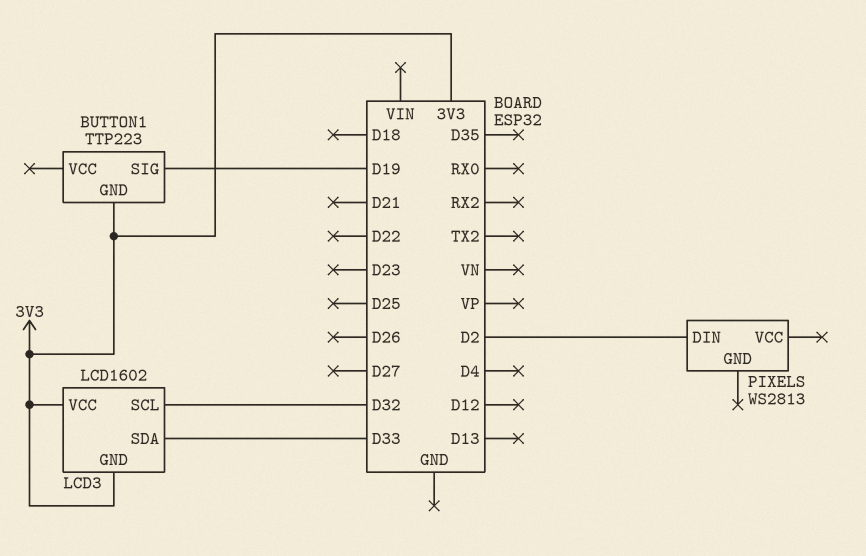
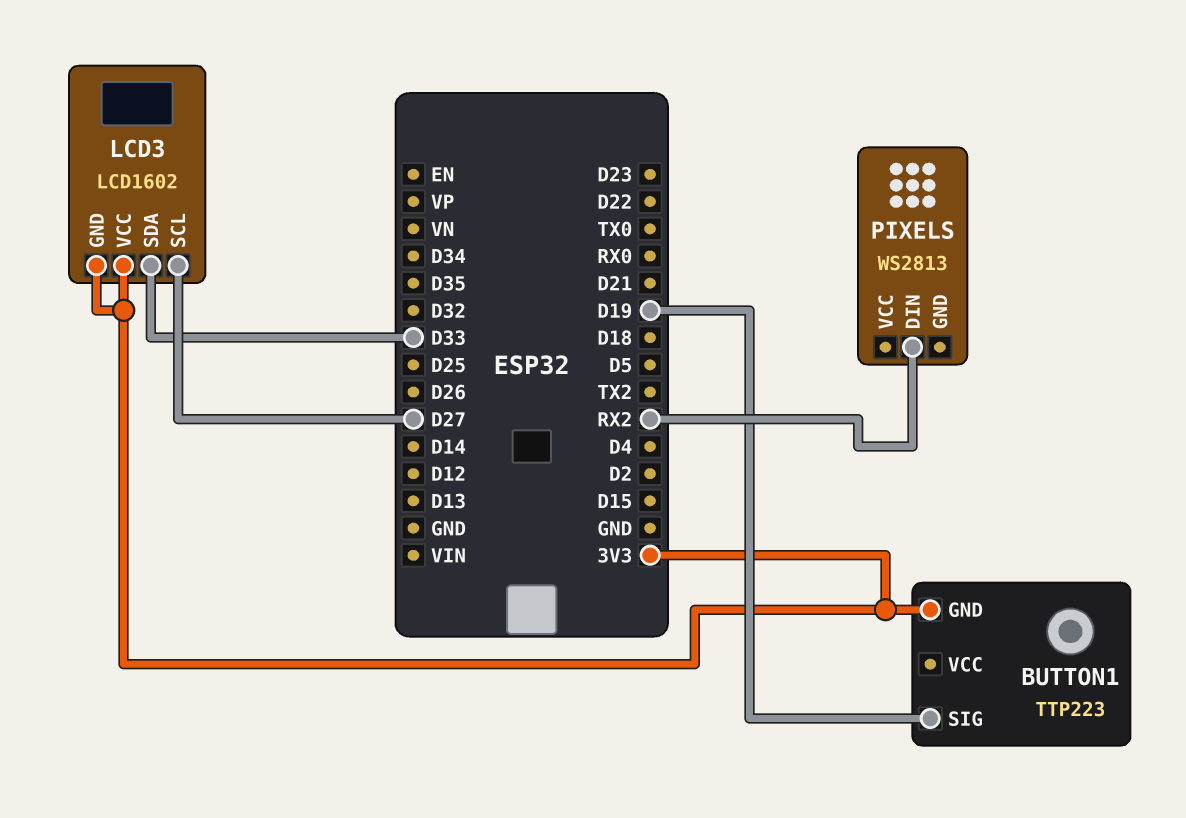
LCD3 pin SCL: D32 -> D27
PIXELS pin DIN: D2 -> RX2

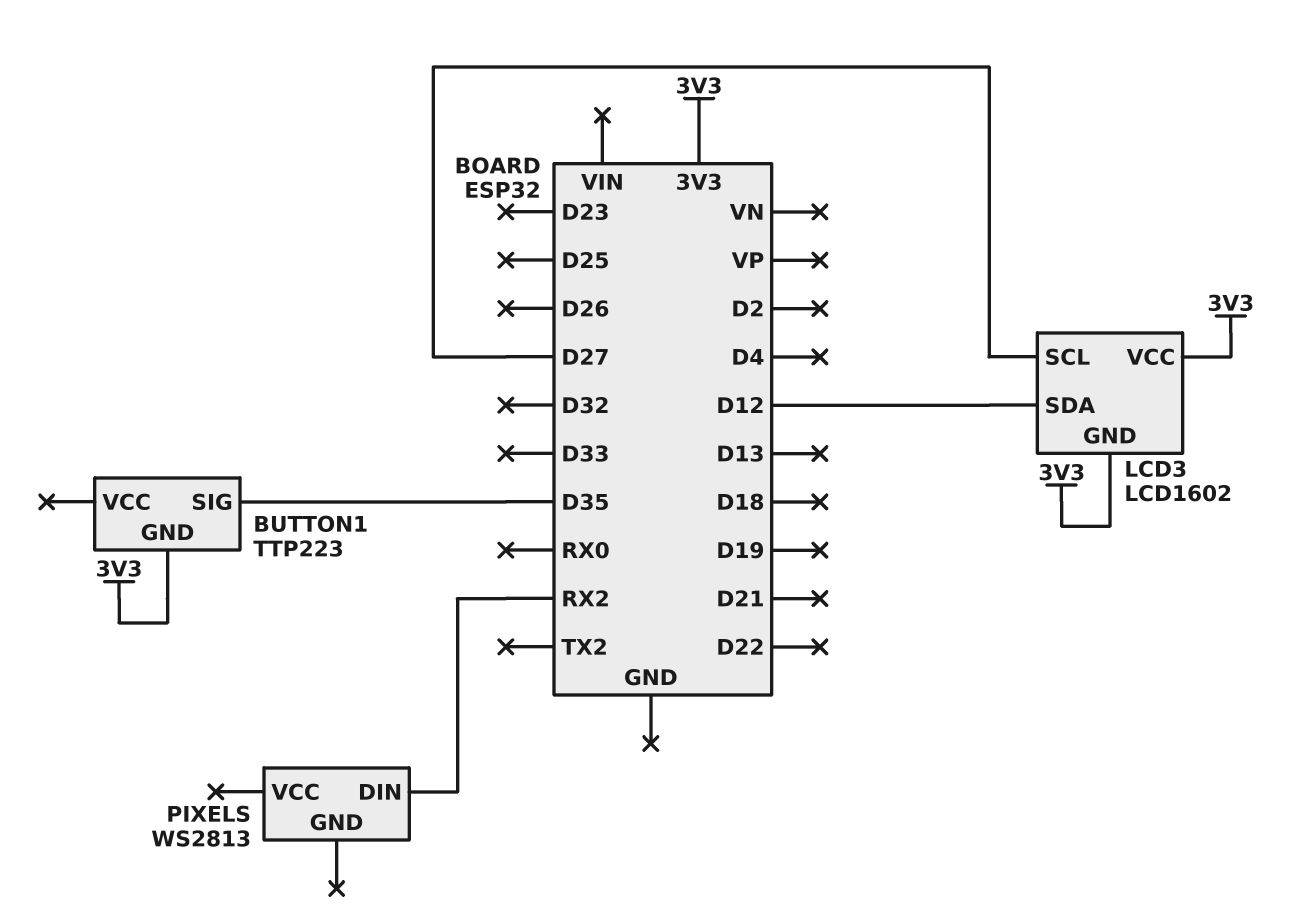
BUTTON1 pin SIG: D19 -> D35
LCD3 pin SDA: D33 -> D12

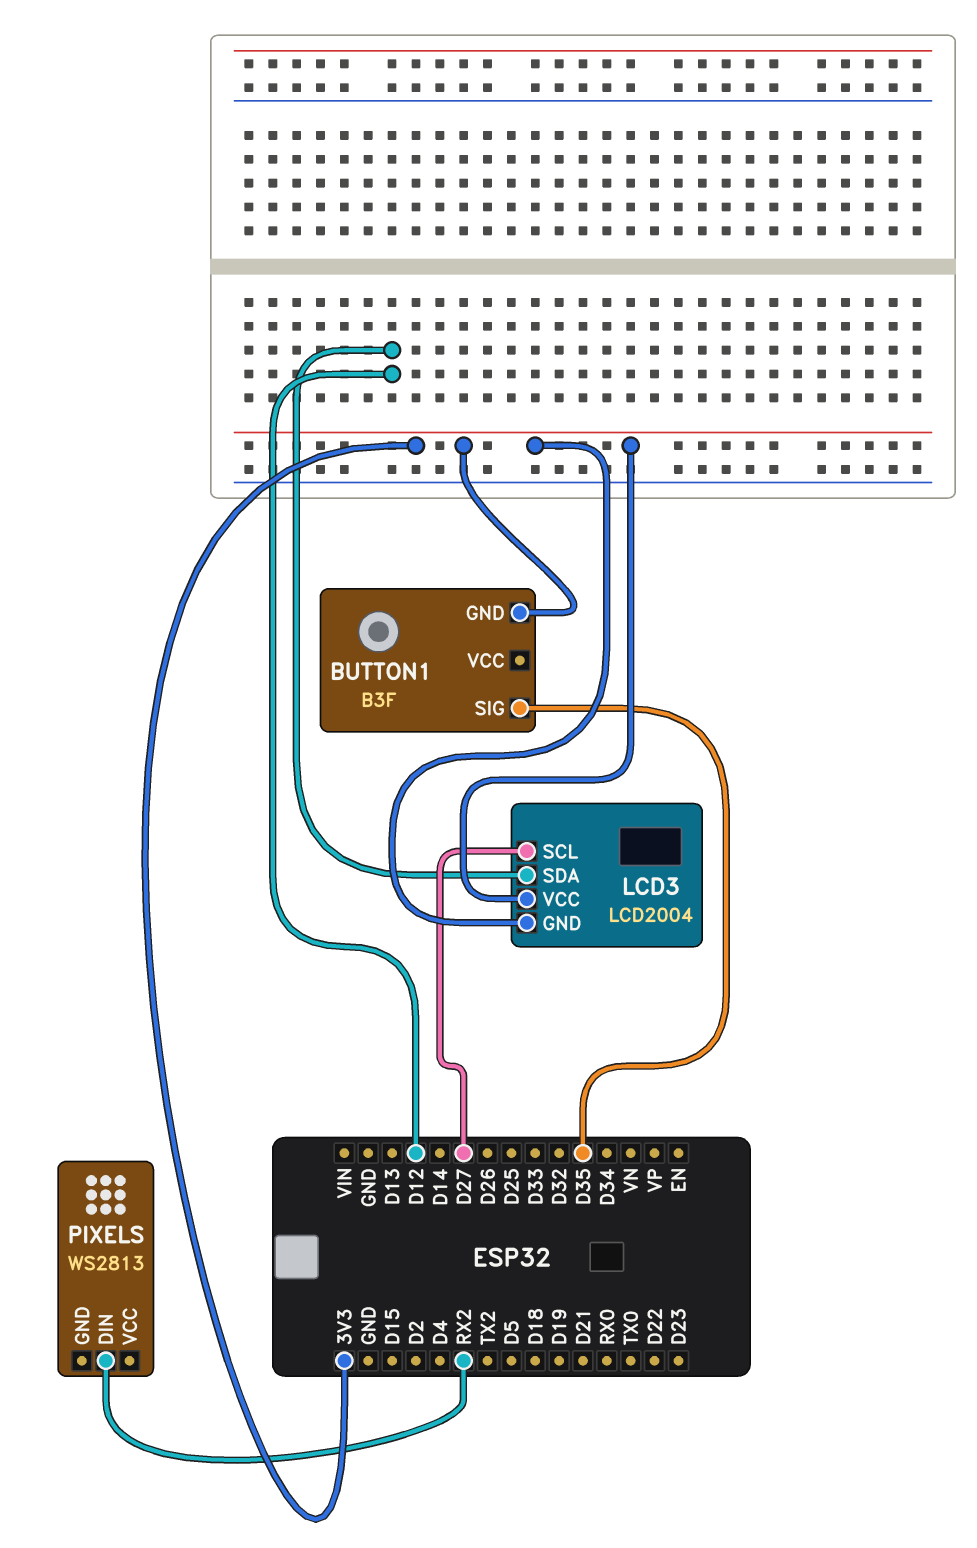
BUTTON1: TTP223 -> B3F
LCD3: LCD1602 -> LCD2004

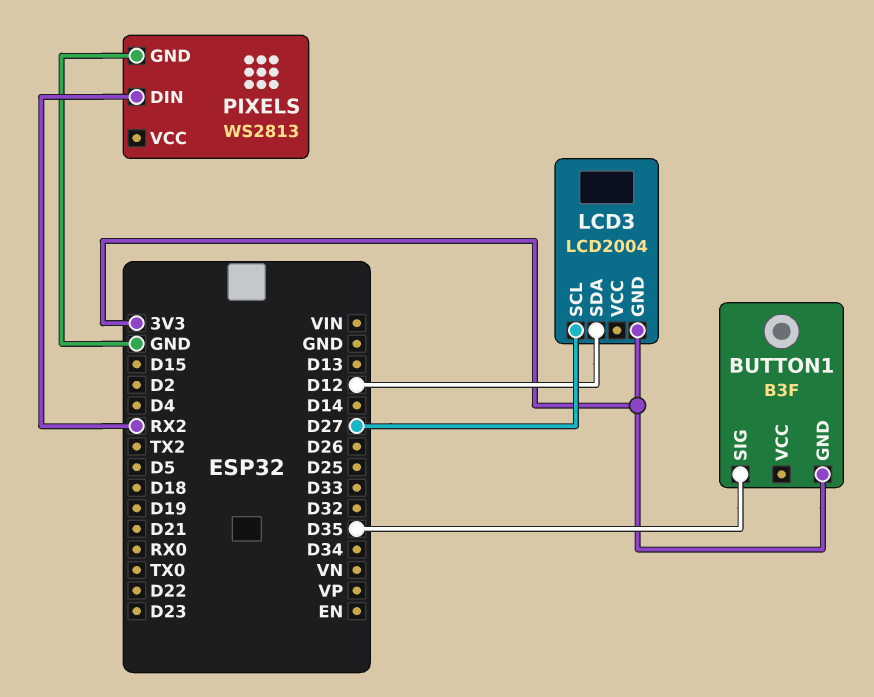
LCD3 pin VCC: 3V3 -> none
PIXELS pin GND: none -> GND

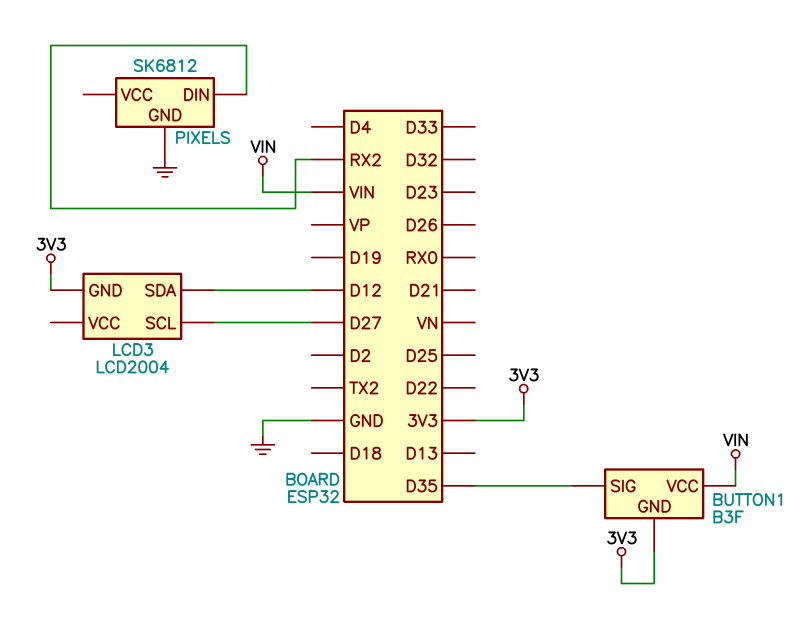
BUTTON1 pin VCC: none -> VIN
PIXELS: WS2813 -> SK6812

